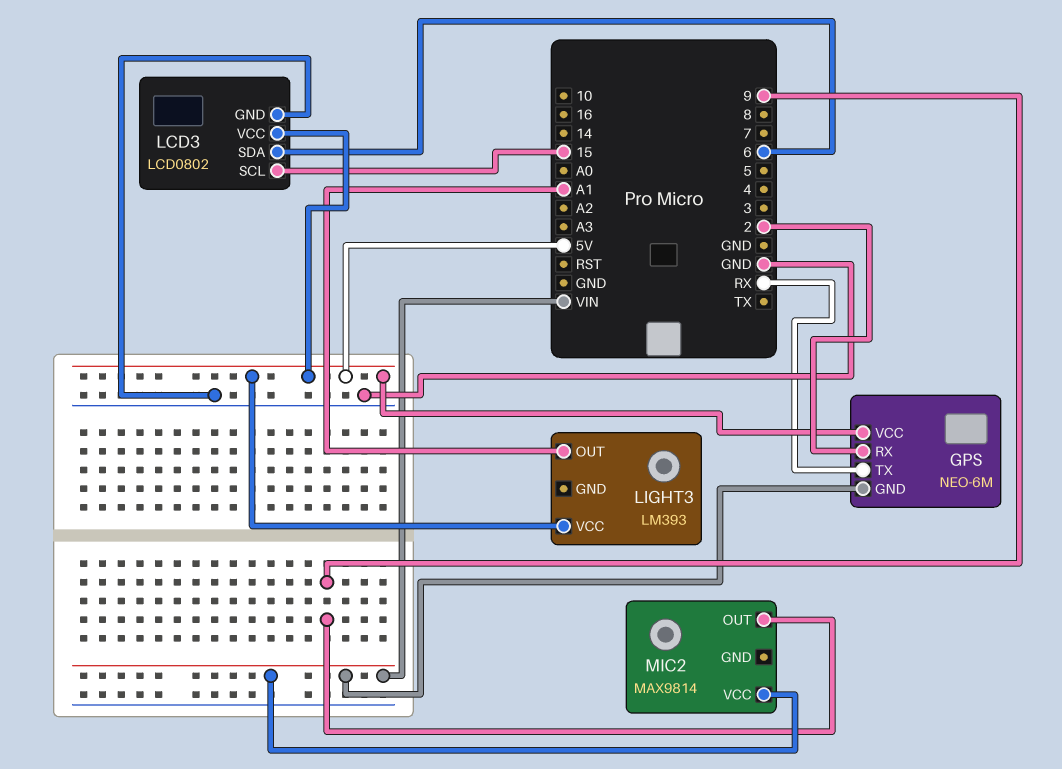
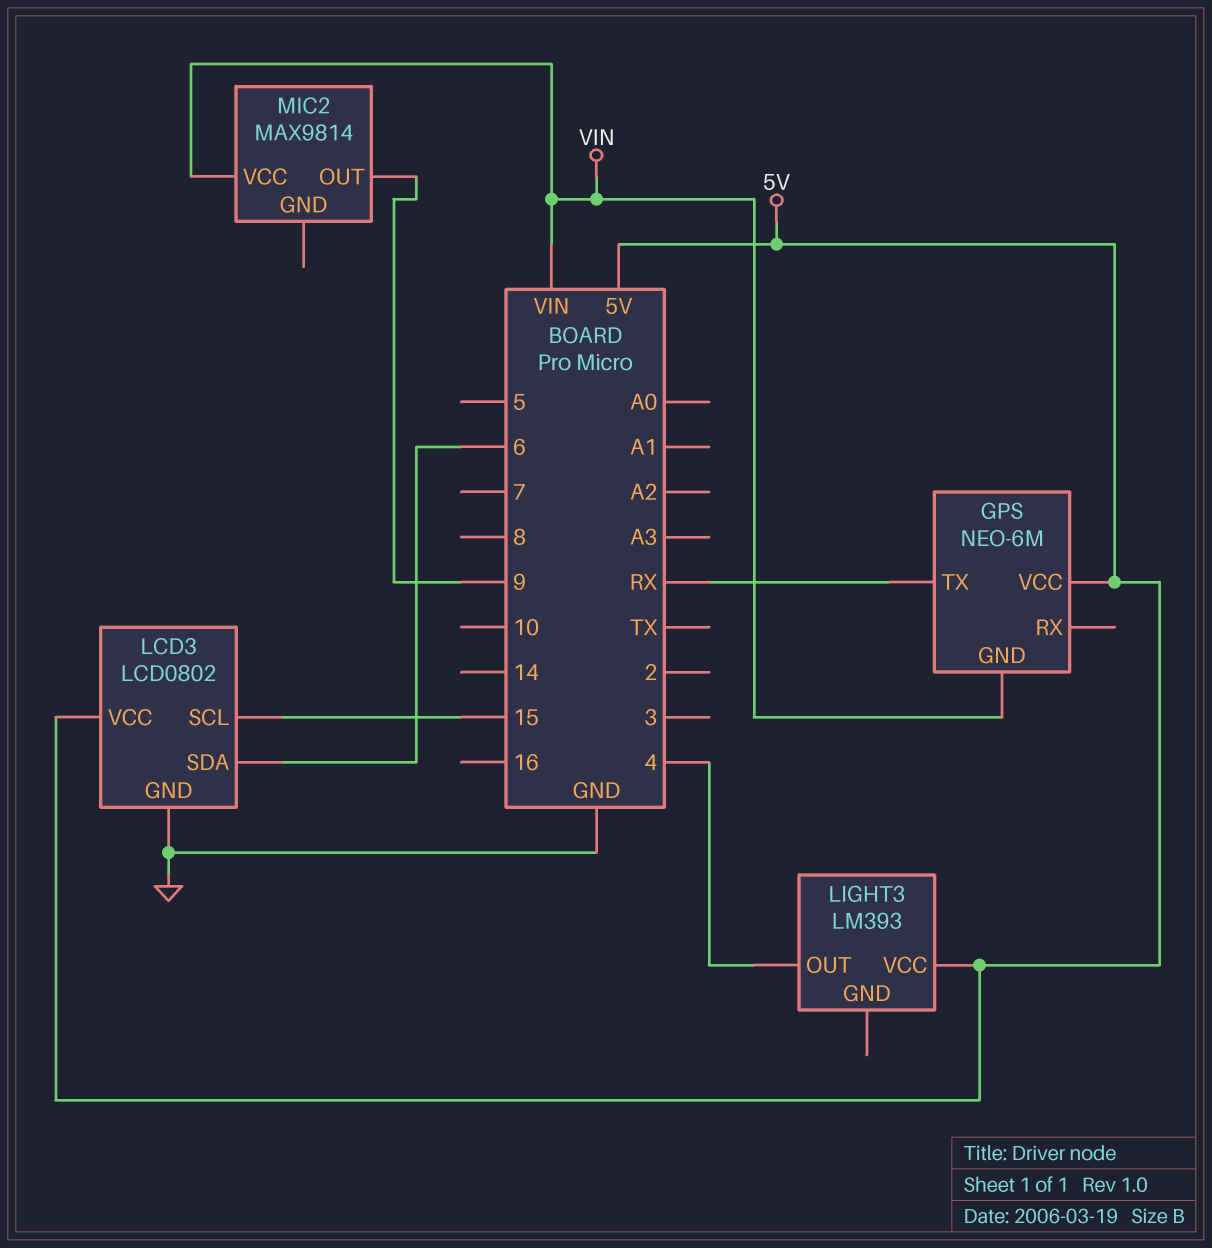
GPS pin RX: 2 -> none
LIGHT3 pin OUT: A1 -> 4

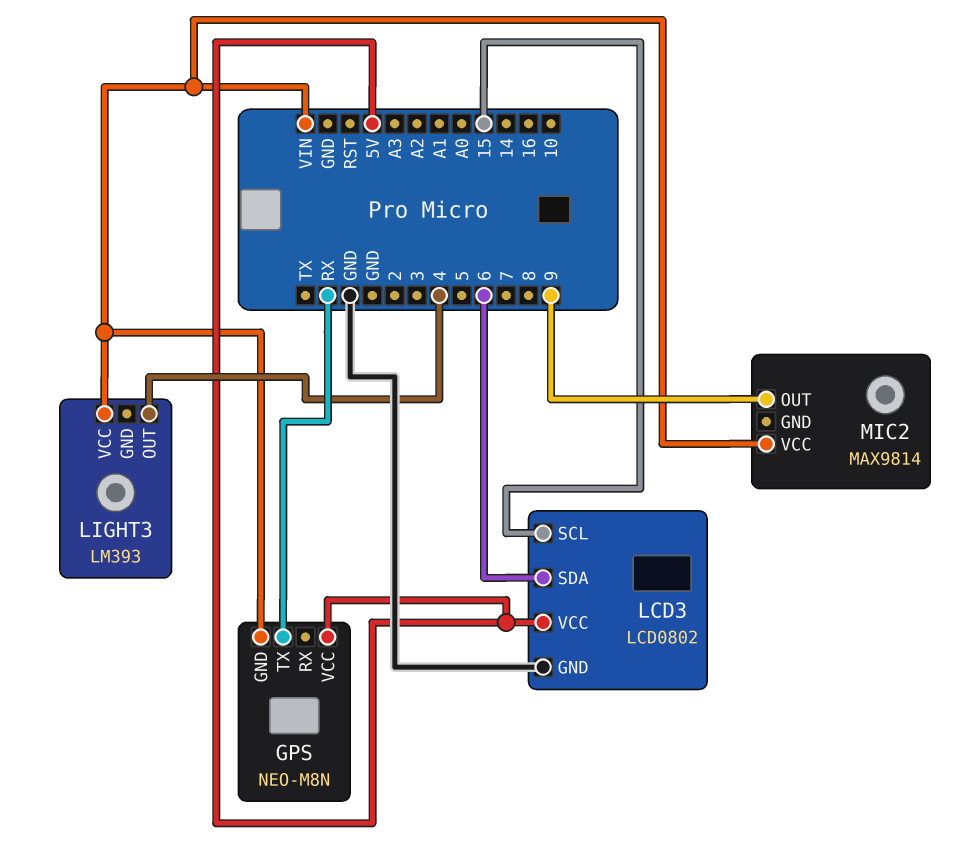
GPS: NEO-6M -> NEO-M8N
LIGHT3 pin VCC: 5V -> VIN

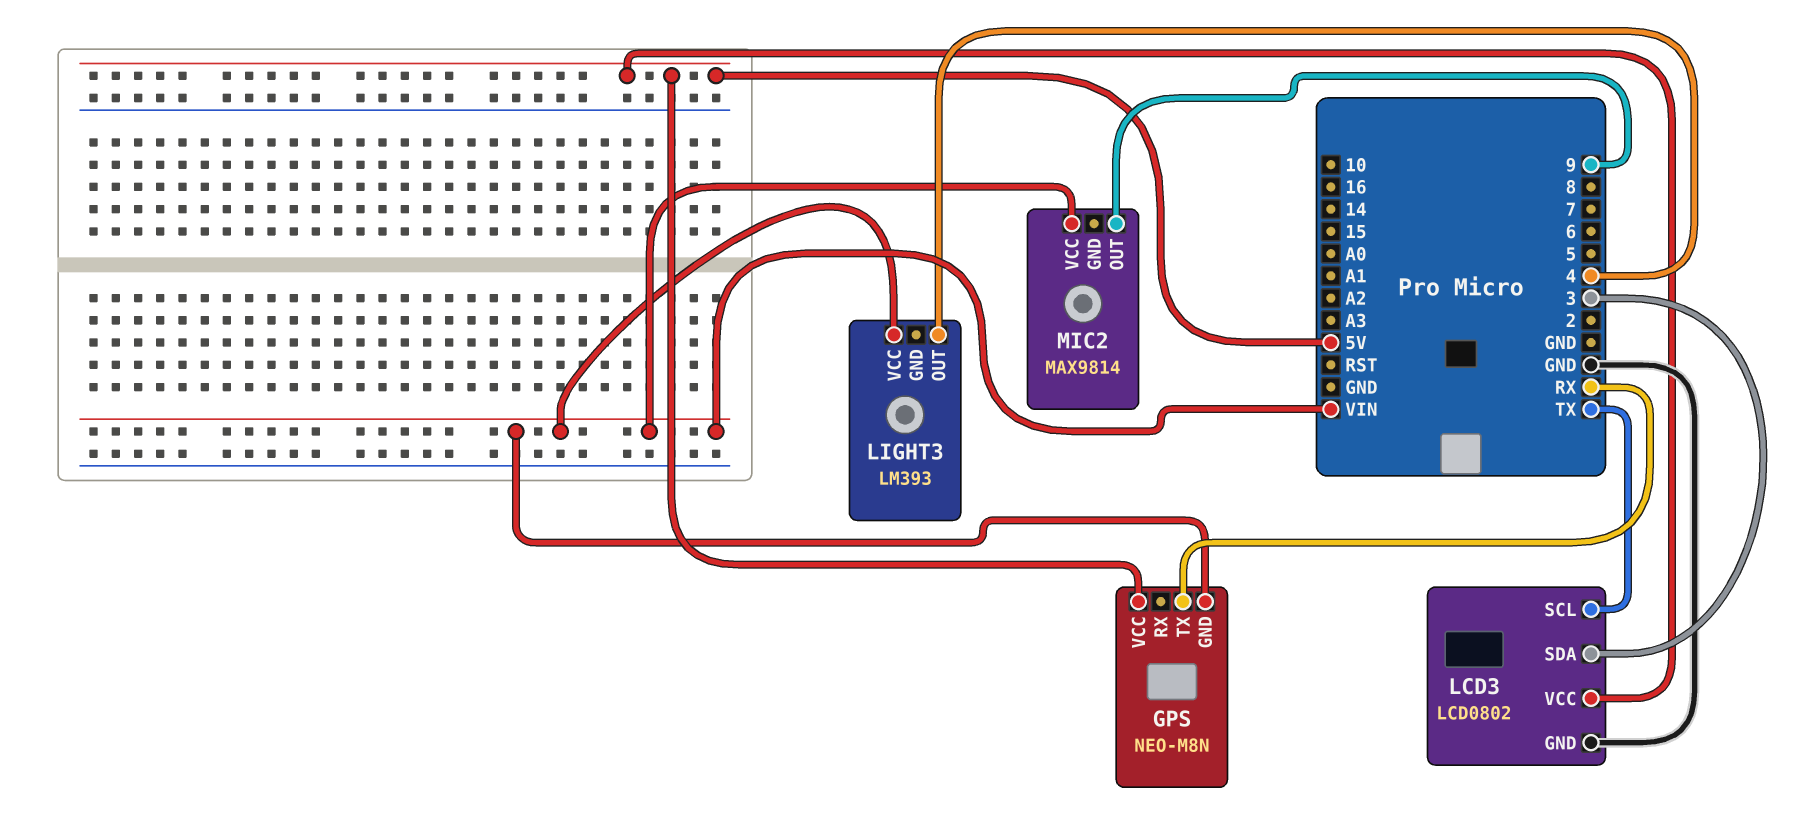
LCD3 pin SCL: 15 -> TX
LCD3 pin SDA: 6 -> 3

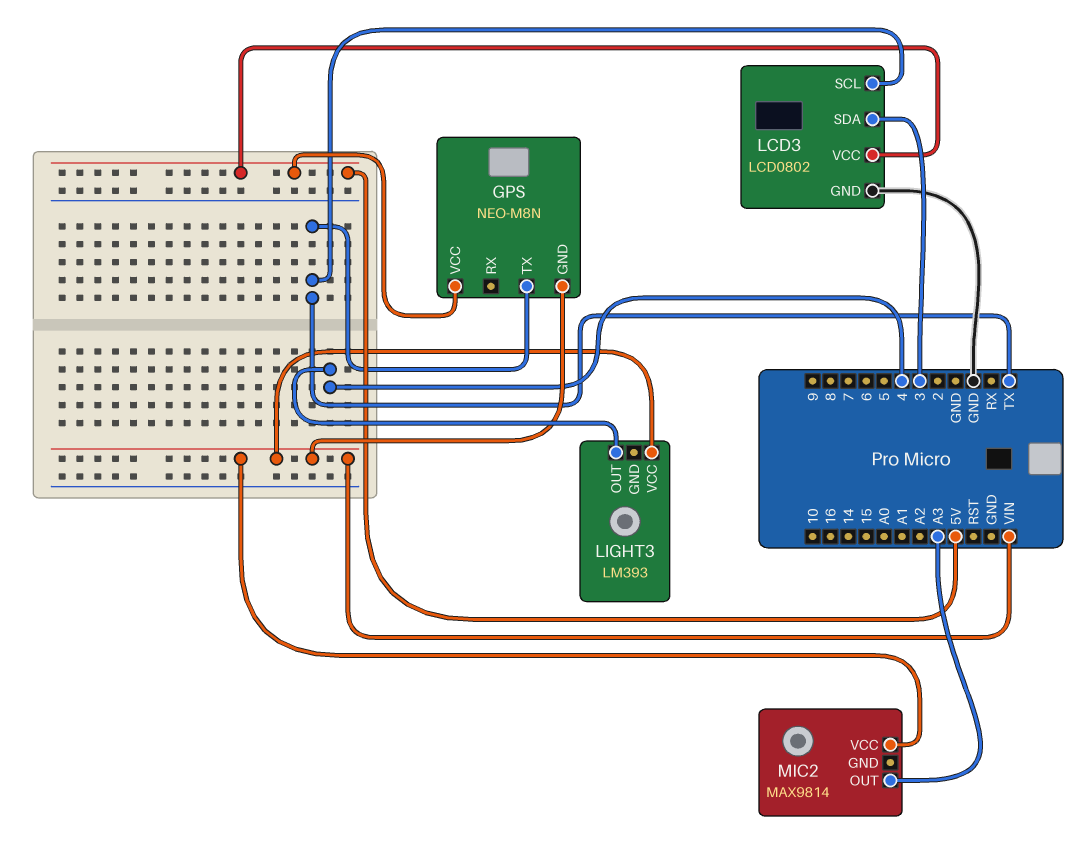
GPS pin TX: RX -> TX
MIC2 pin OUT: 9 -> A3

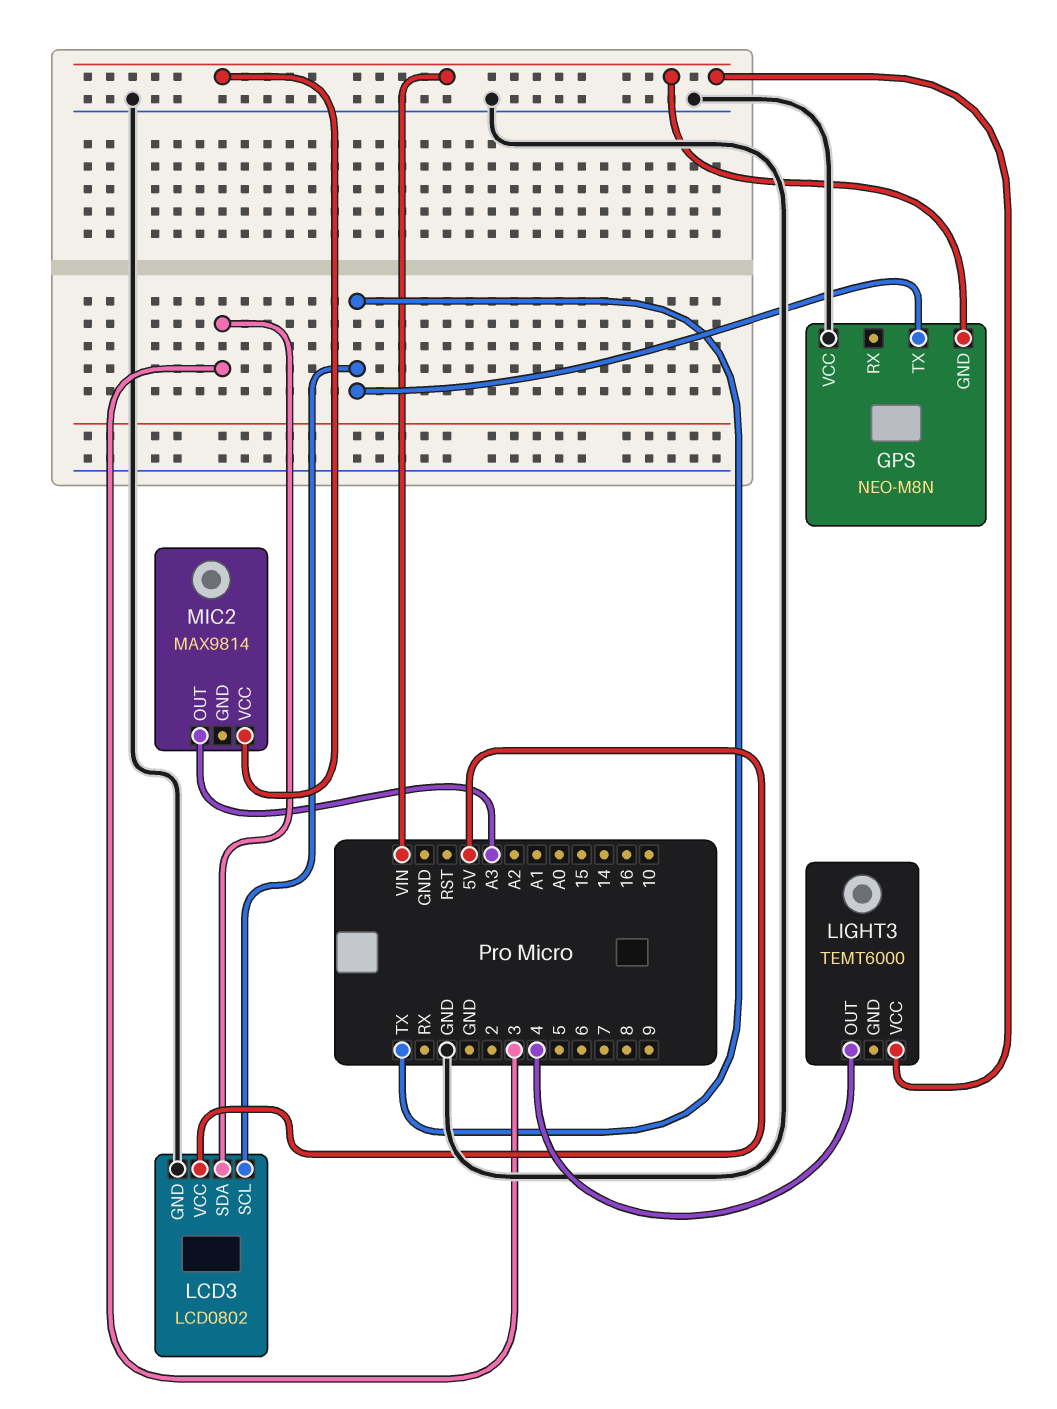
GPS pin VCC: 5V -> GND
LIGHT3: LM393 -> TEMT6000

